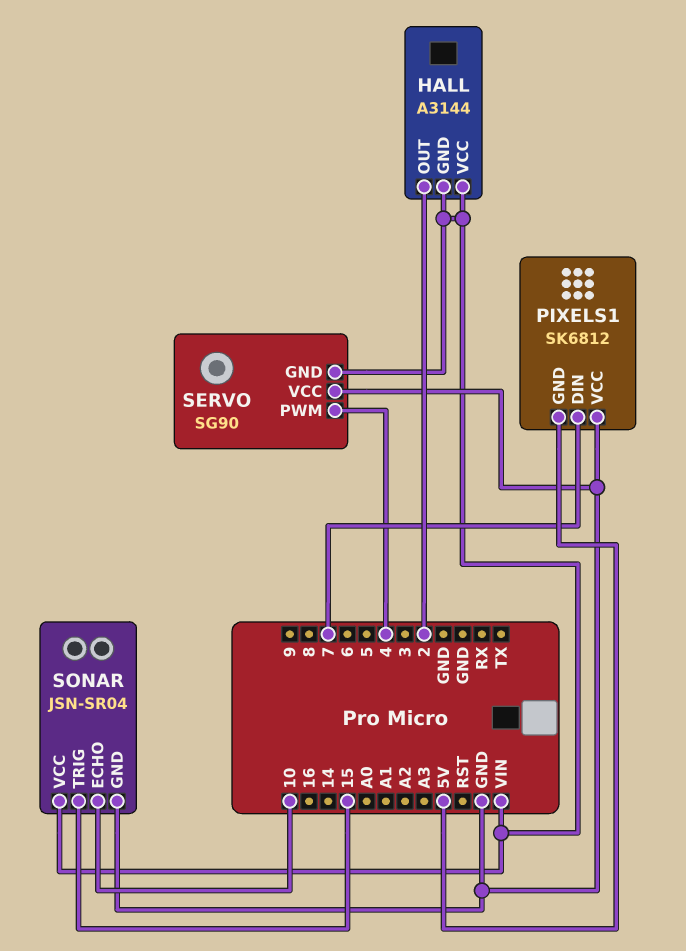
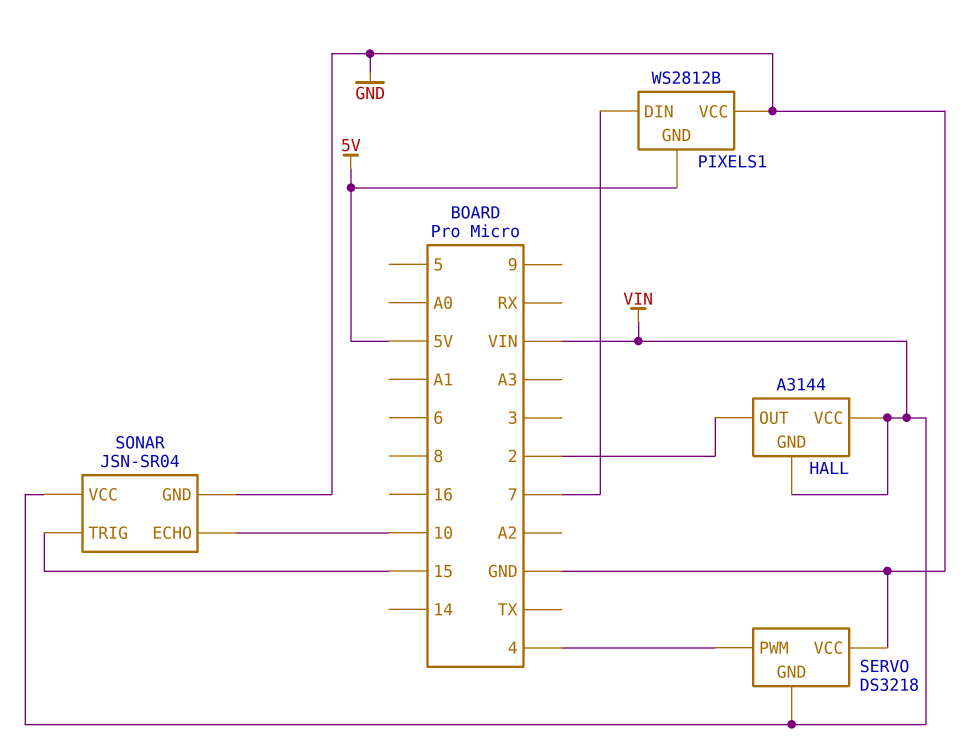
PIXELS1: SK6812 -> WS2812B
SERVO: SG90 -> DS3218

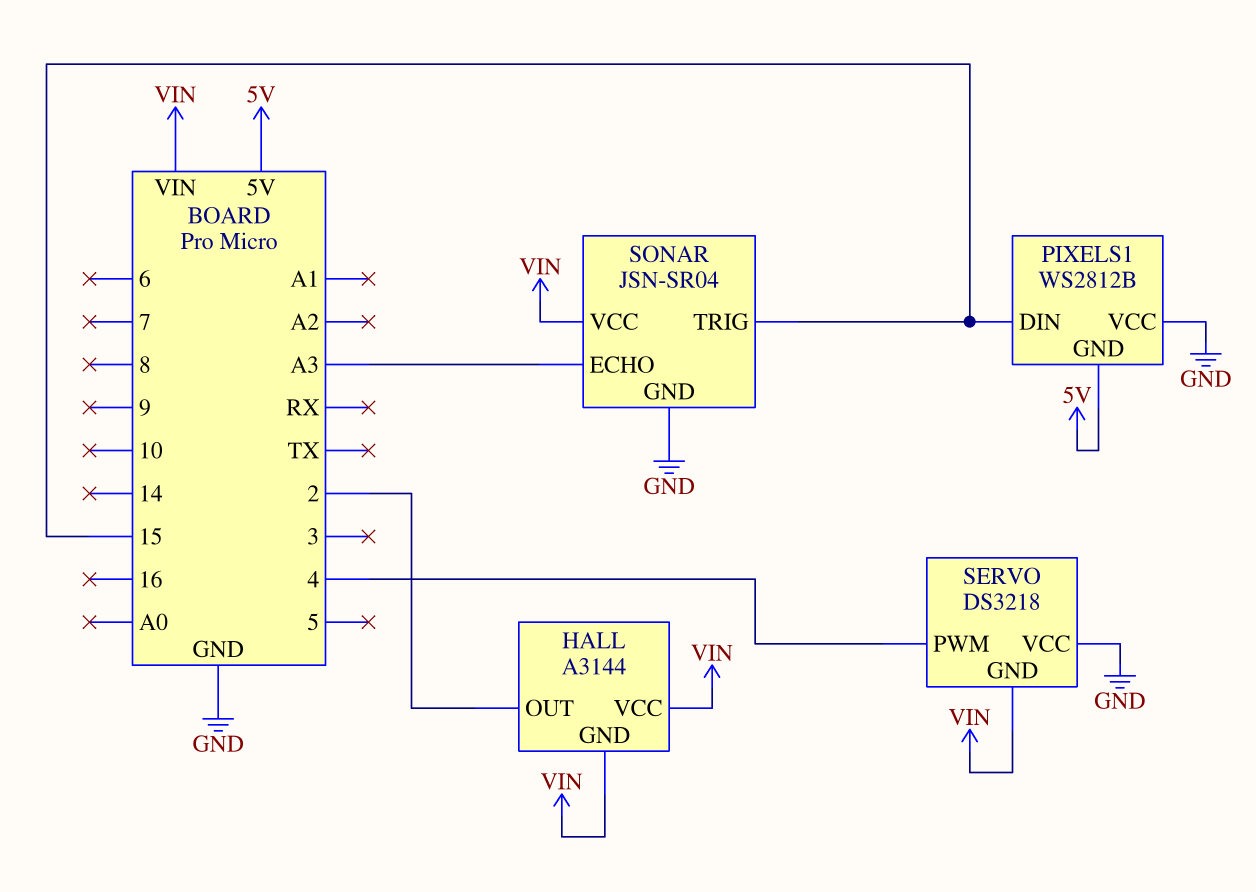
PIXELS1 pin DIN: 7 -> 15
SONAR pin ECHO: 10 -> A3

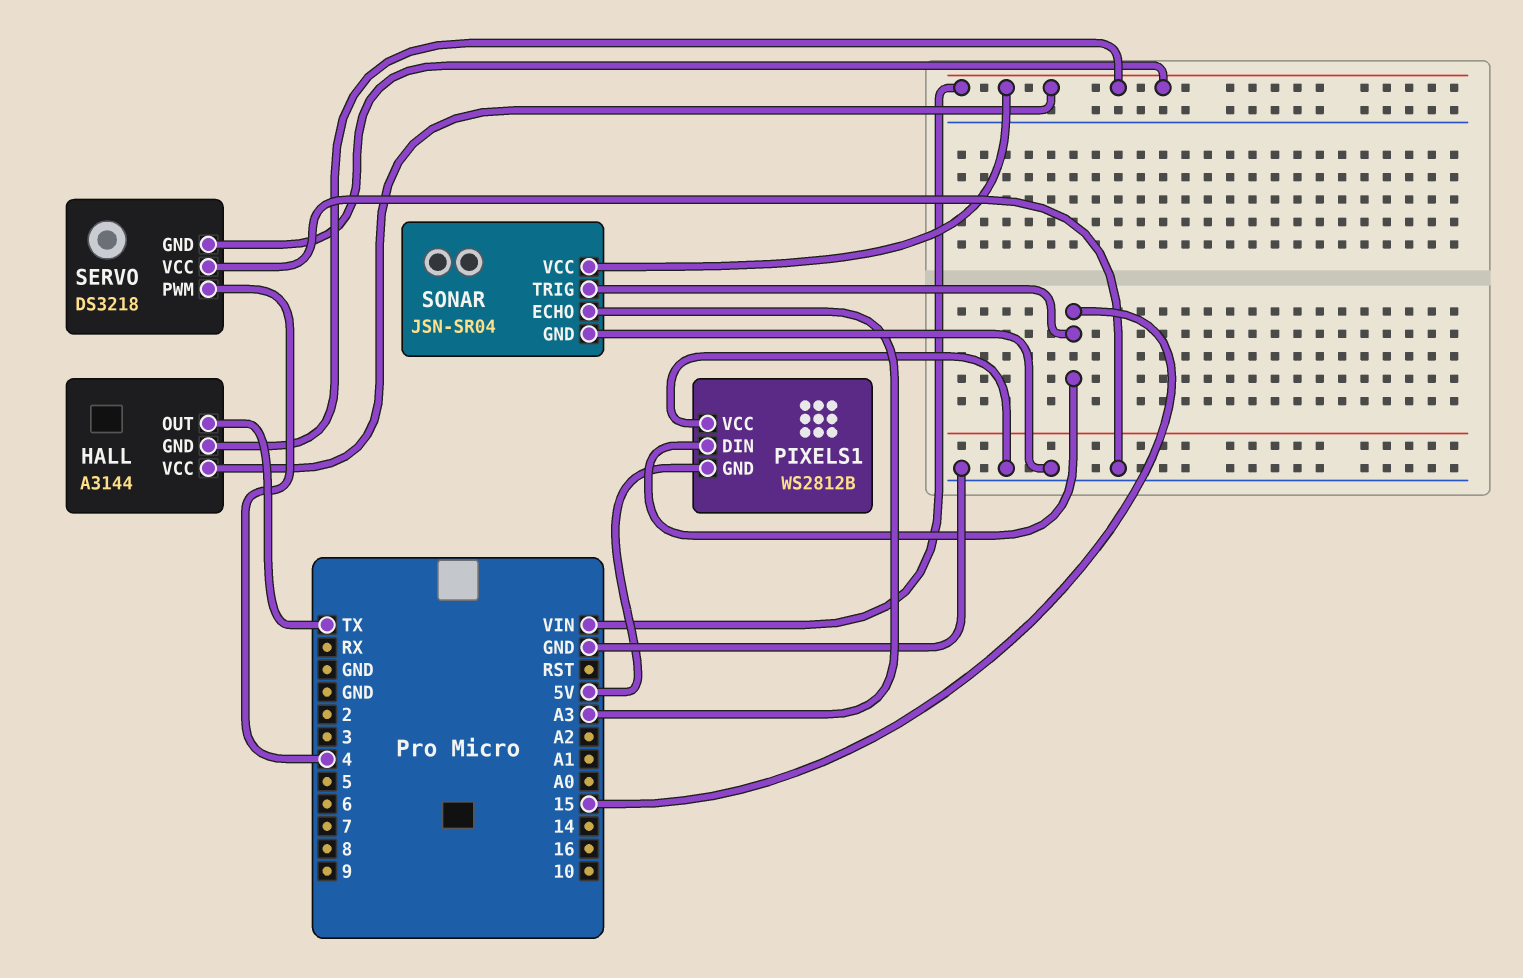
HALL pin OUT: 2 -> TX

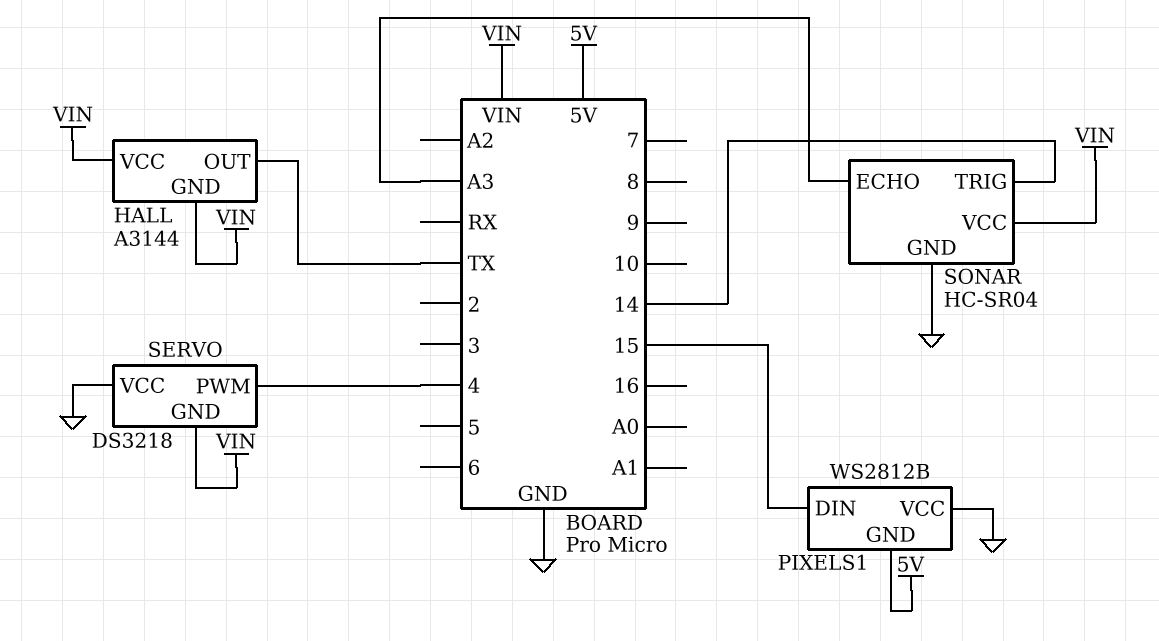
SONAR: JSN-SR04 -> HC-SR04
SONAR pin TRIG: 15 -> 14

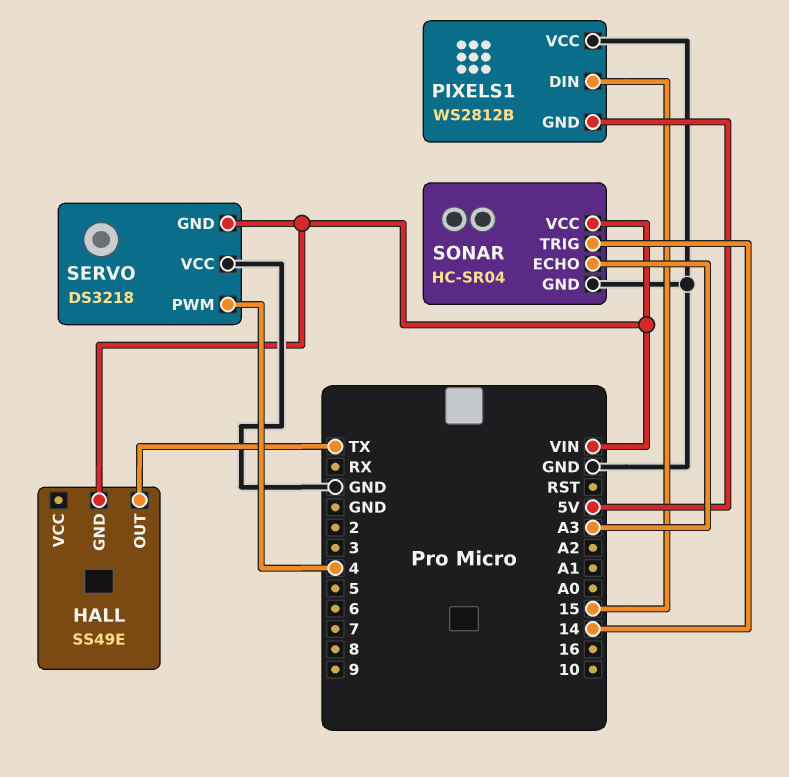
HALL: A3144 -> SS49E
HALL pin VCC: VIN -> none

